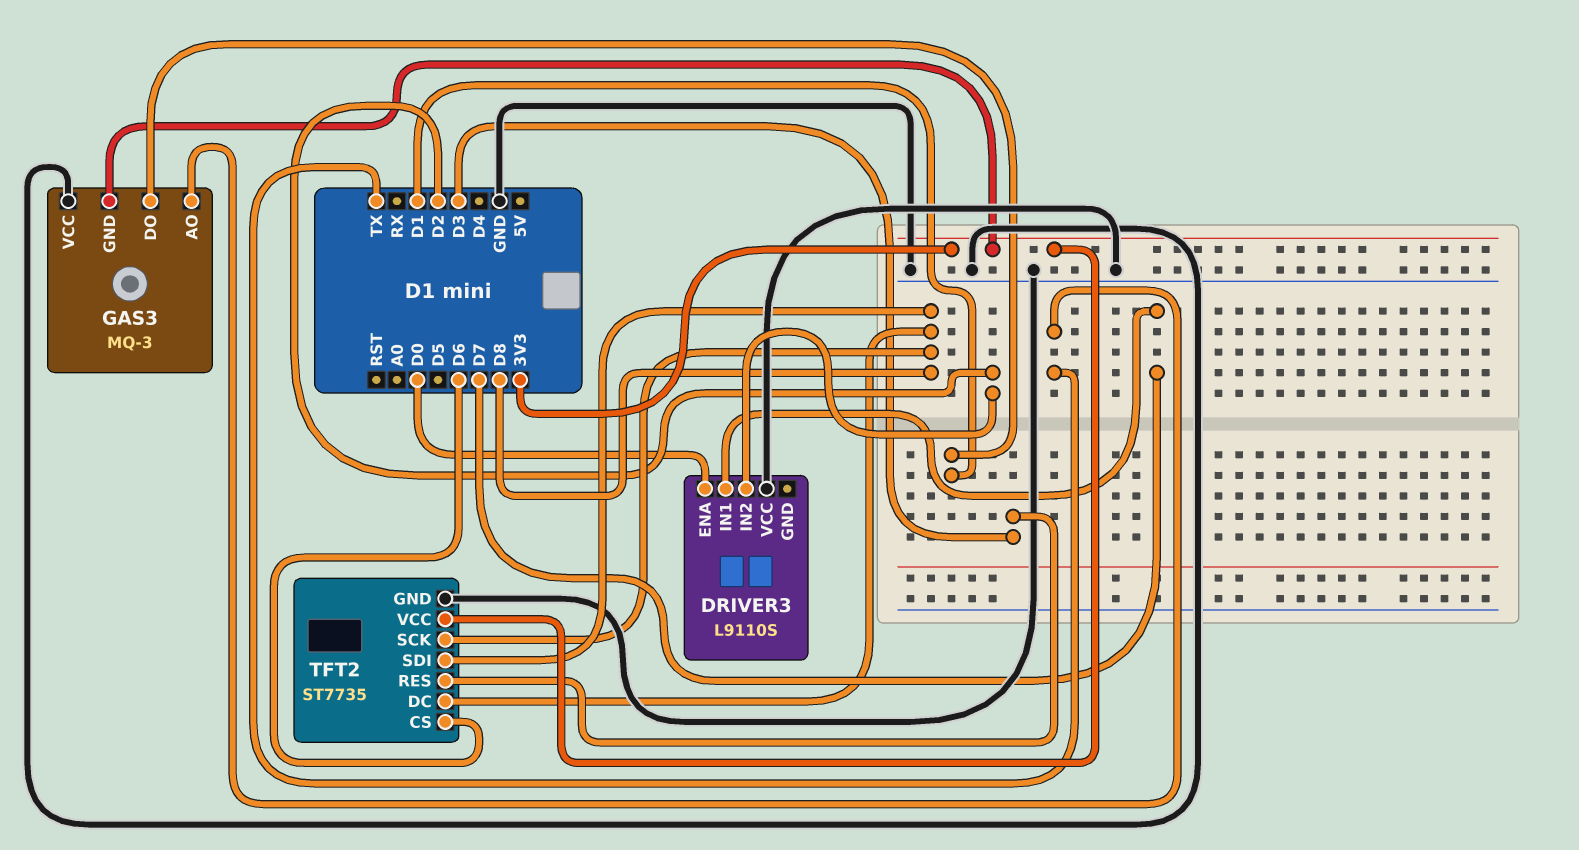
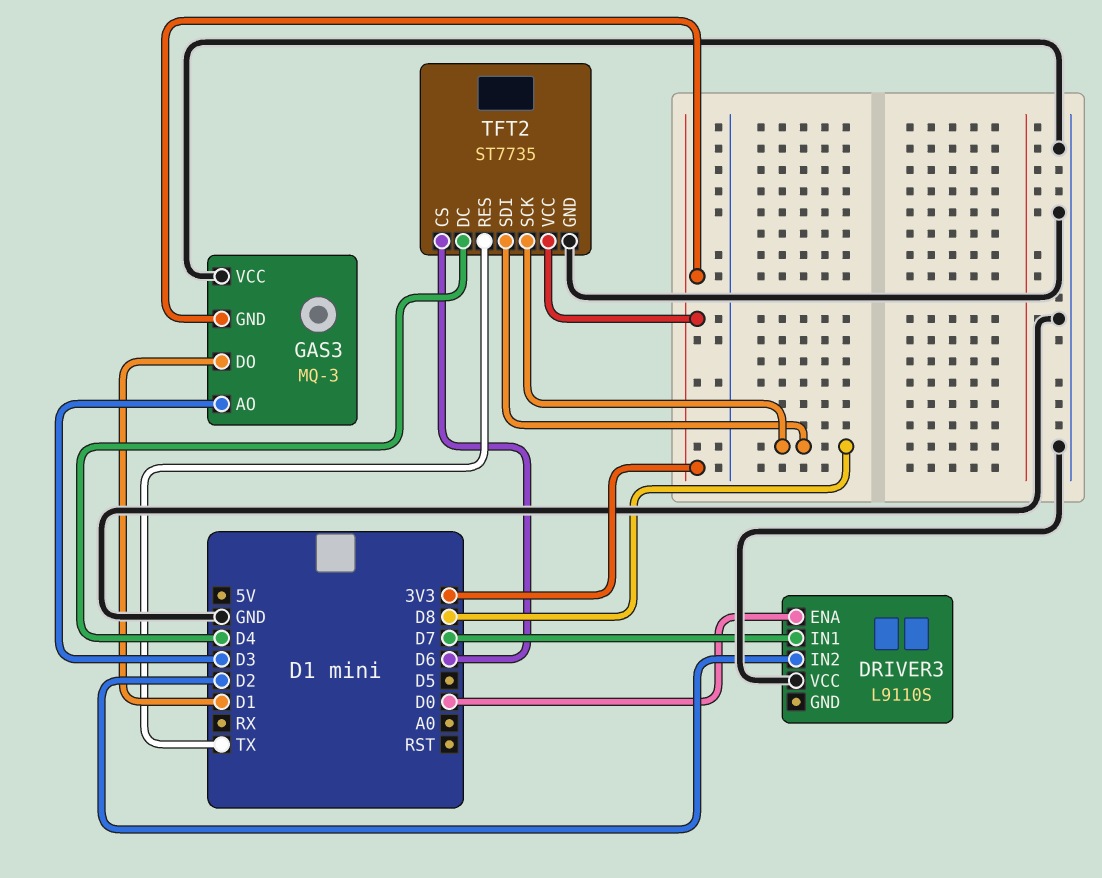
GAS3 pin AO: TX -> D3
TFT2 pin DC: D8 -> D4
TFT2 pin RES: D3 -> TX

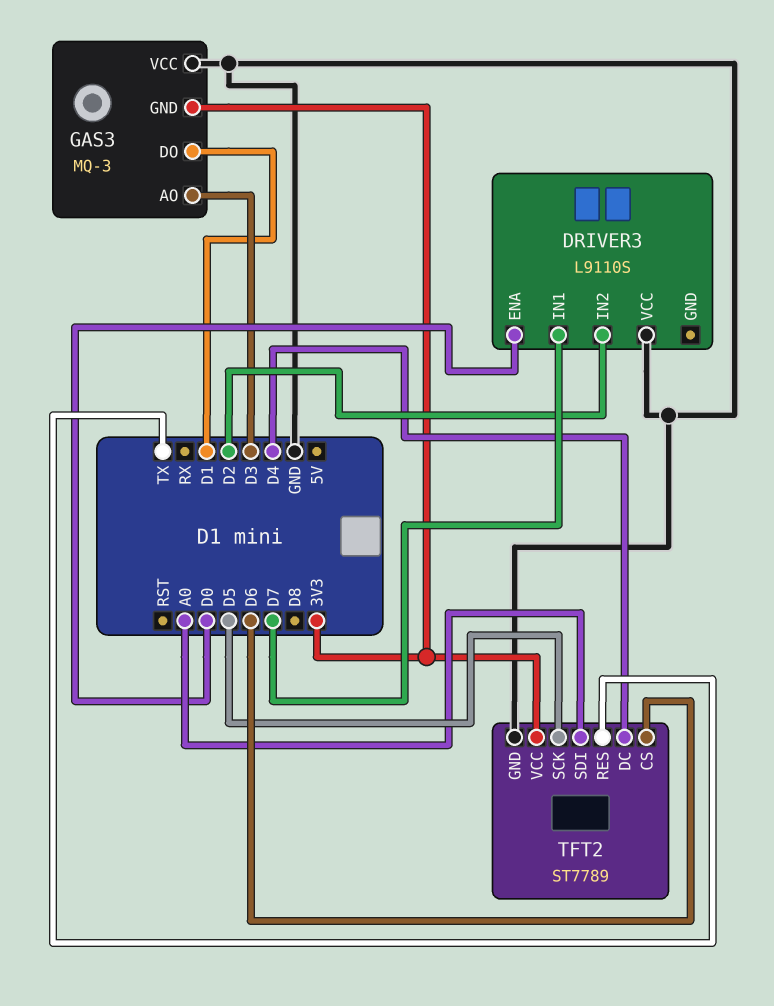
TFT2: ST7735 -> ST7789
TFT2 pin SCK: D8 -> D5
TFT2 pin SDI: D8 -> A0

